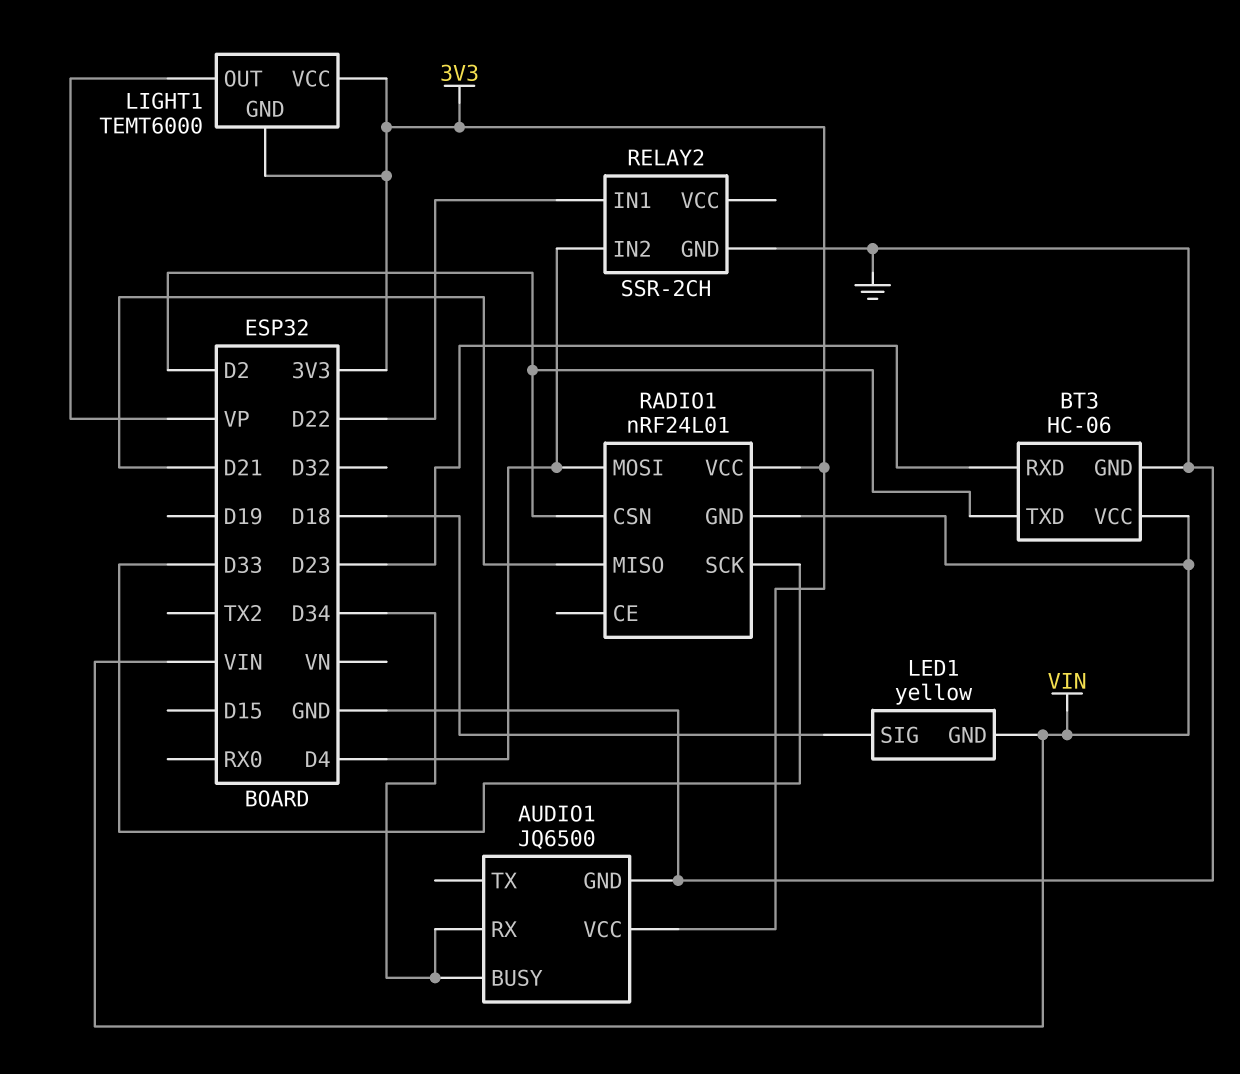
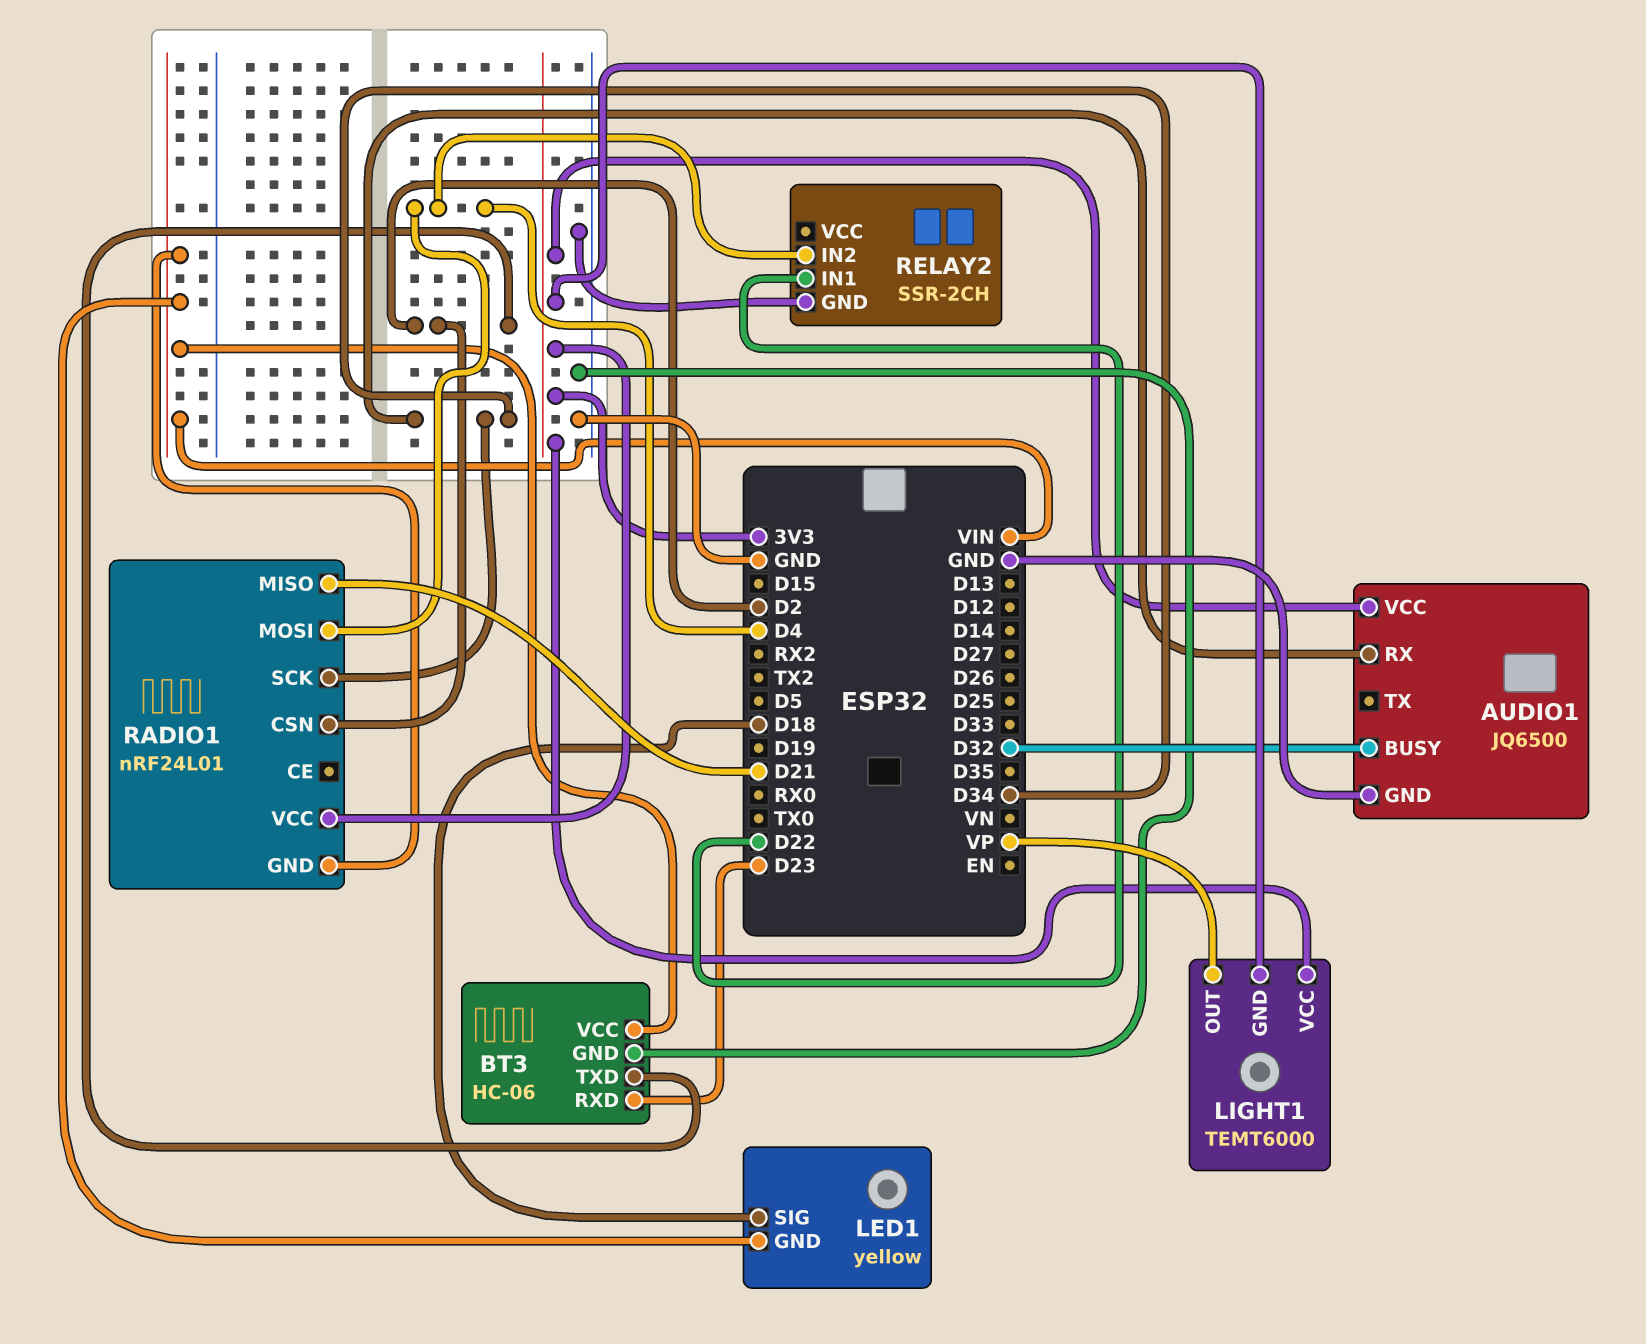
AUDIO1 pin BUSY: D34 -> D32
RADIO1 pin SCK: D33 -> D34

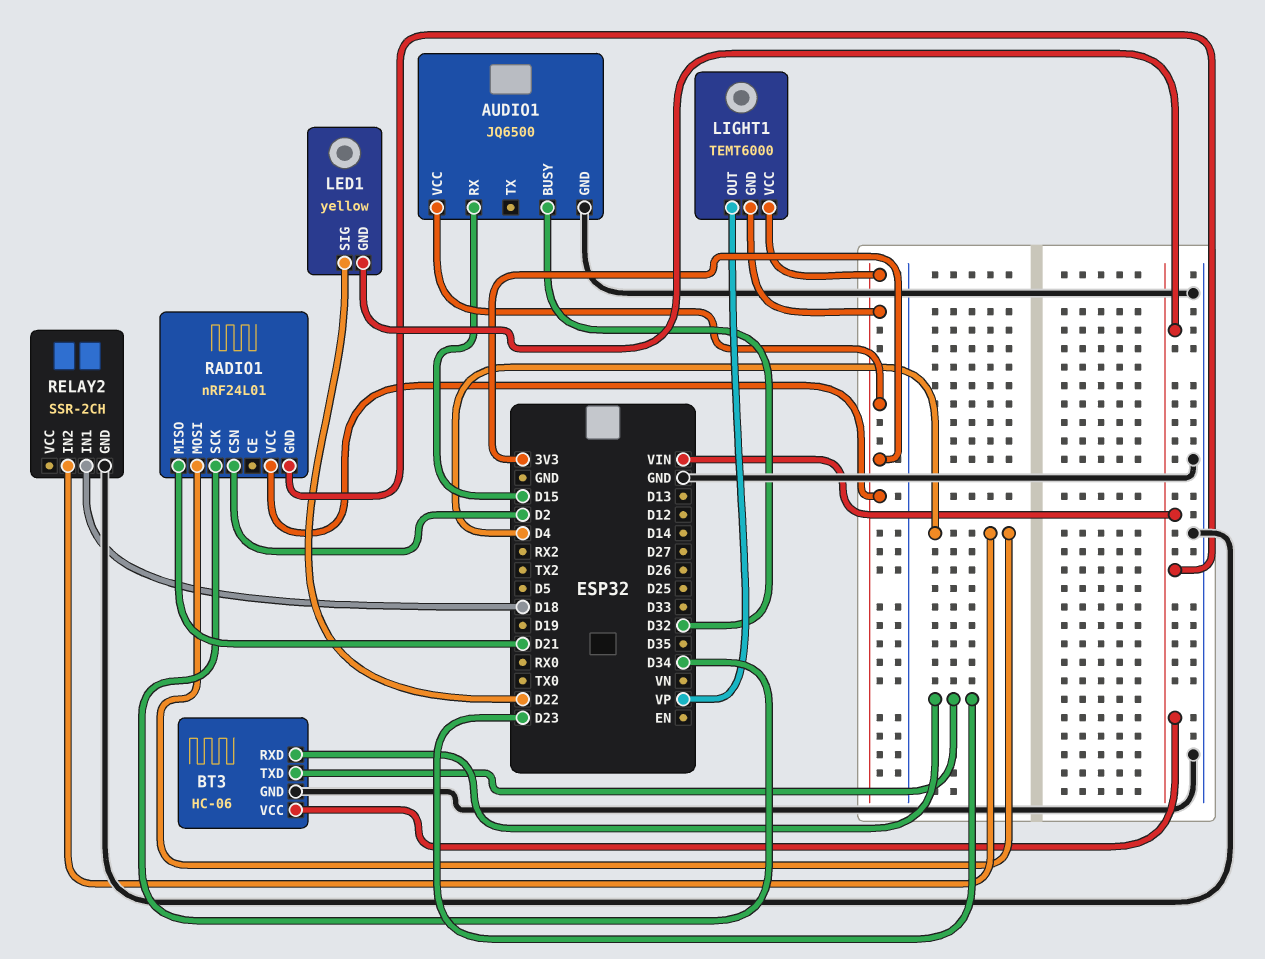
AUDIO1 pin RX: D34 -> D15
BT3 pin TXD: D2 -> D23
LED1 pin SIG: D18 -> D22
RELAY2 pin IN1: D22 -> D18

